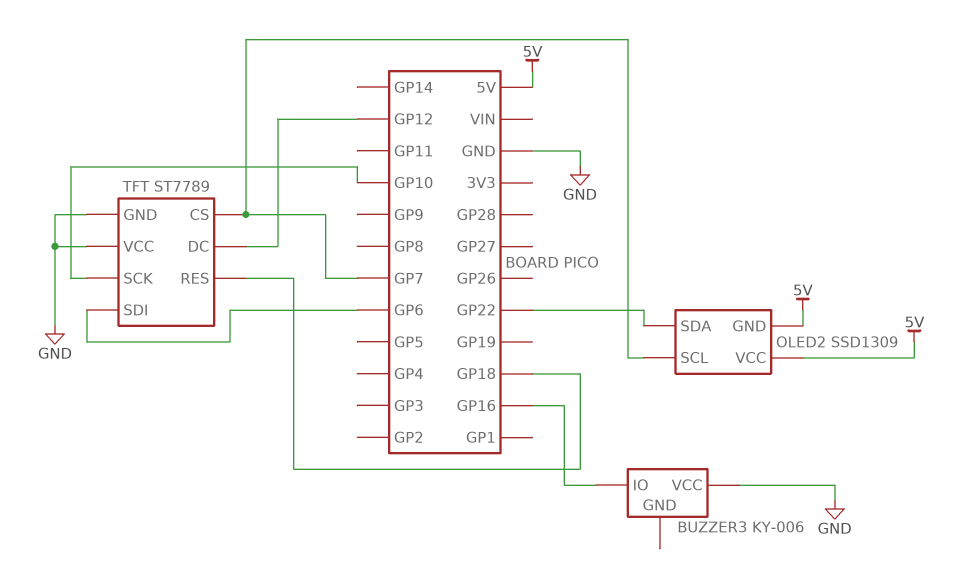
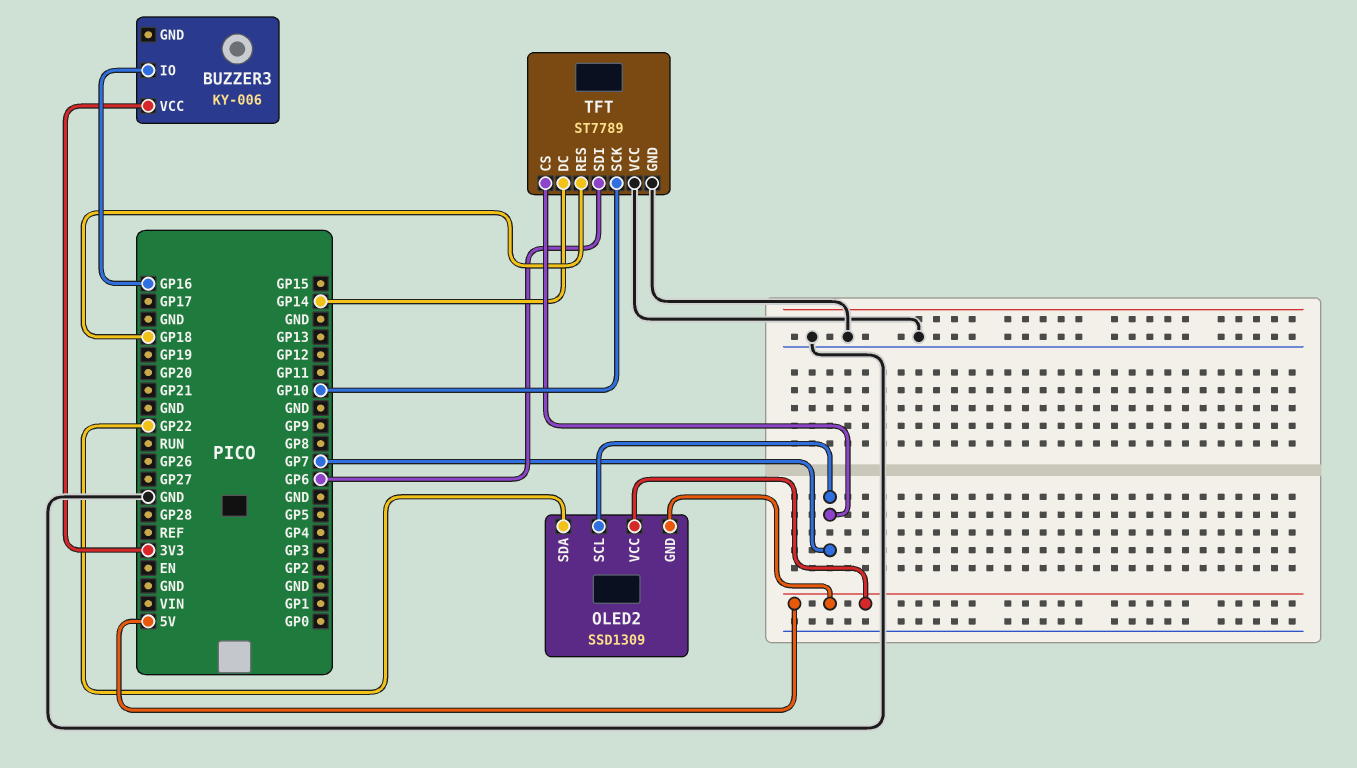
BUZZER3 pin VCC: GND -> 3V3
TFT pin DC: GP12 -> GP14

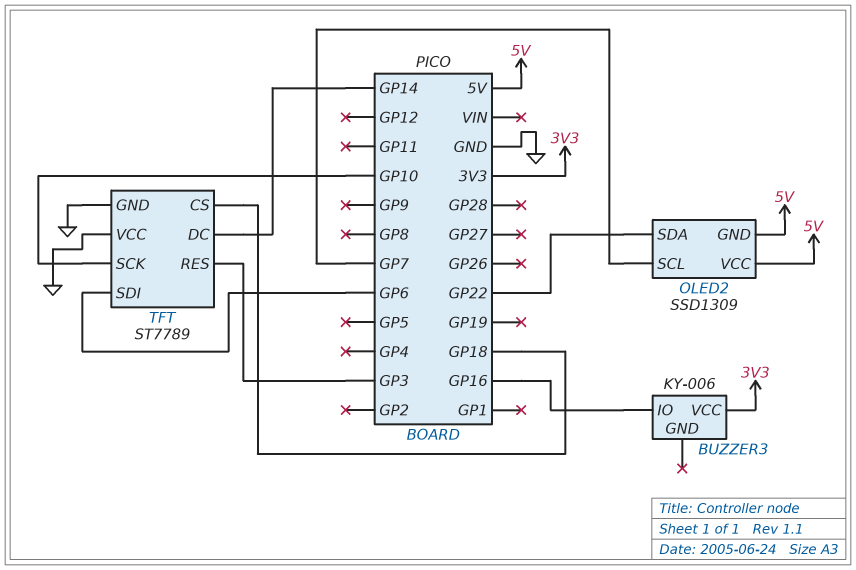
TFT pin CS: GP7 -> GP18
TFT pin RES: GP18 -> GP3

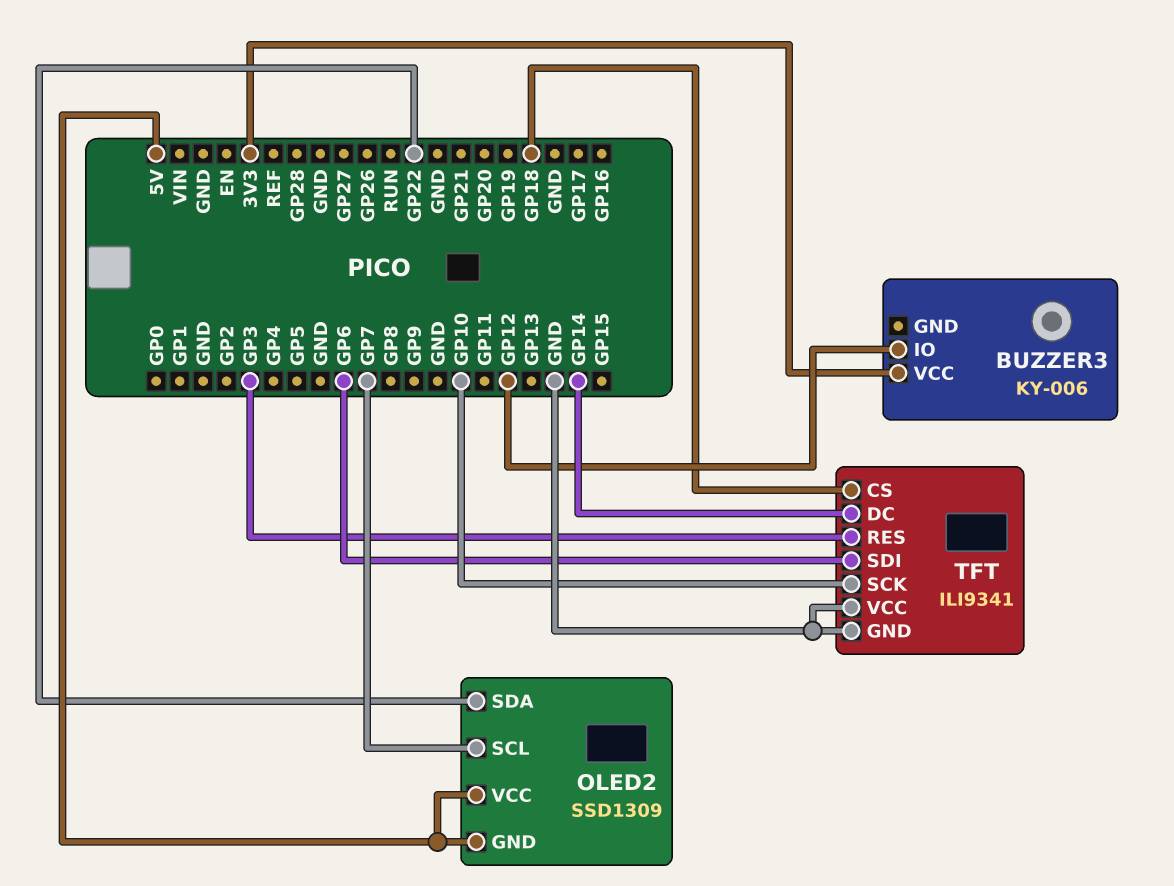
BUZZER3 pin IO: GP16 -> GP12
TFT: ST7789 -> ILI9341

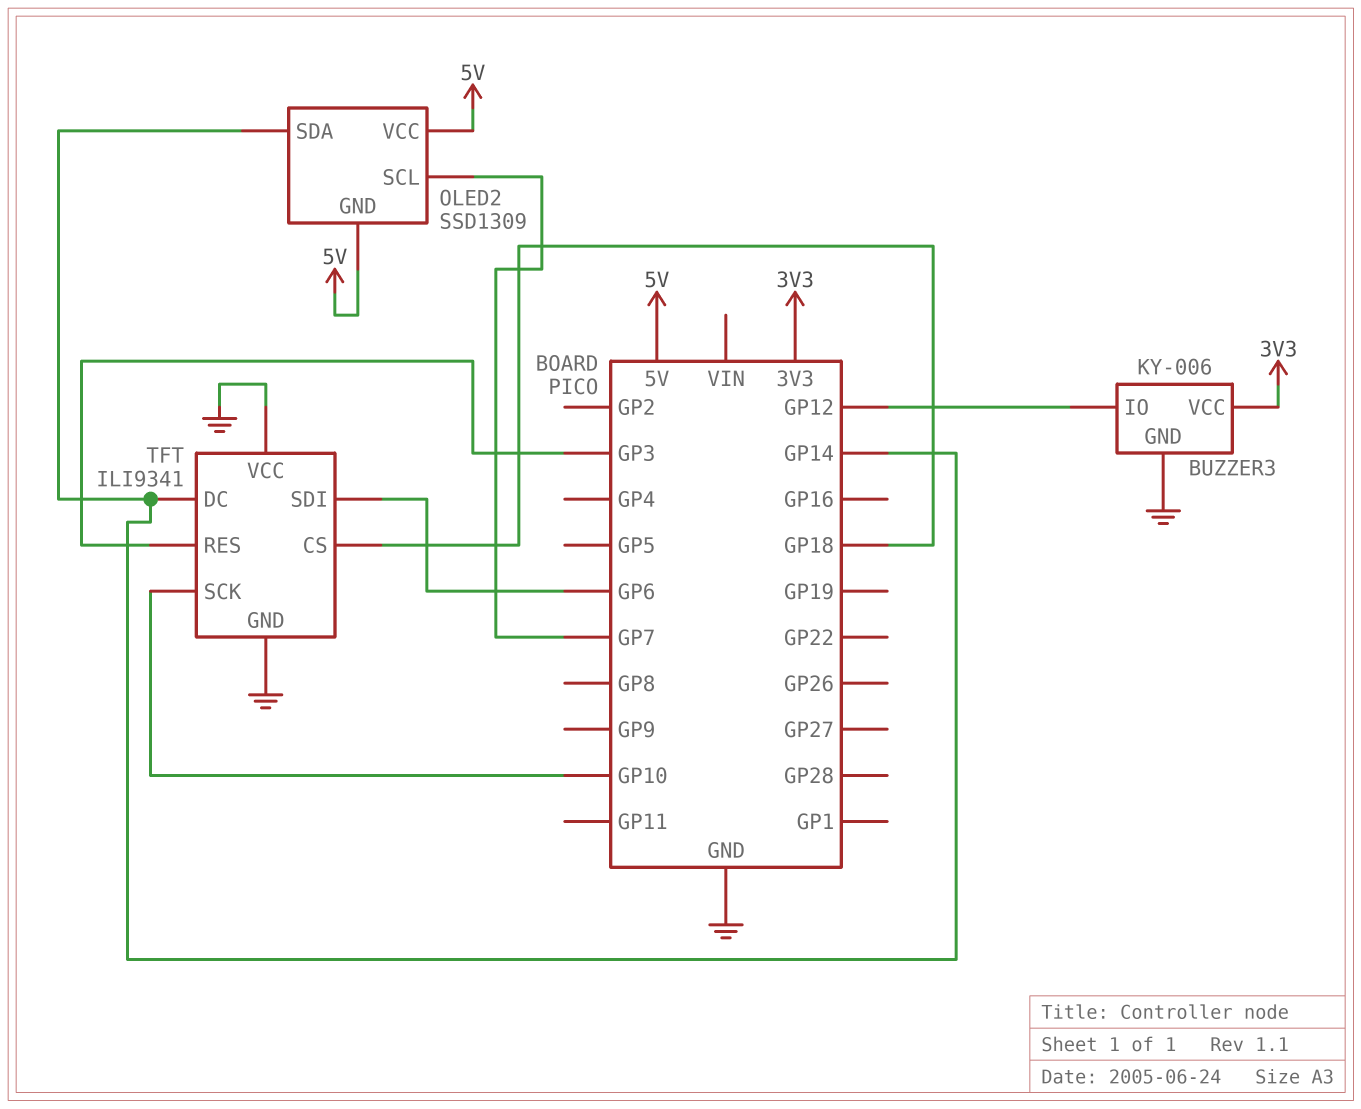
BUZZER3 pin GND: none -> GND
OLED2 pin SDA: GP22 -> GP14

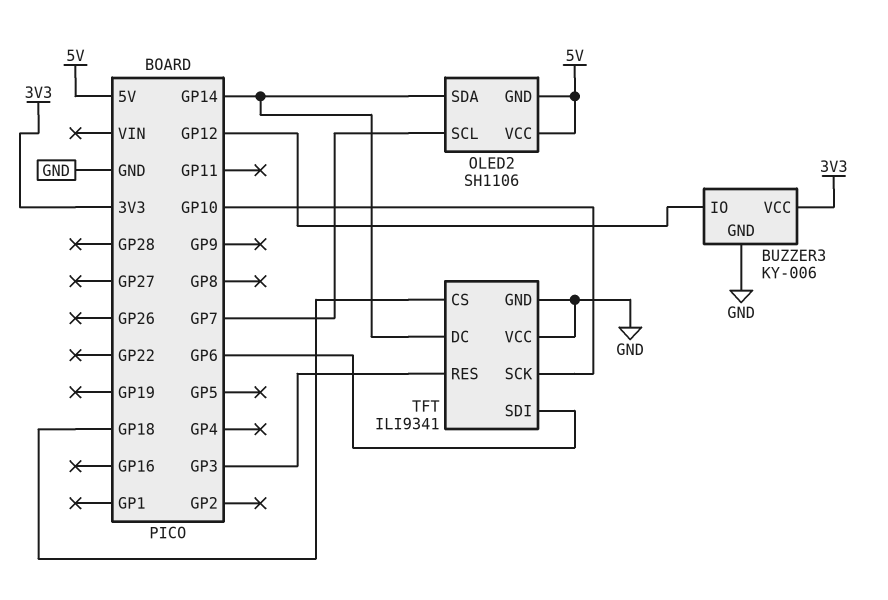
OLED2: SSD1309 -> SH1106

